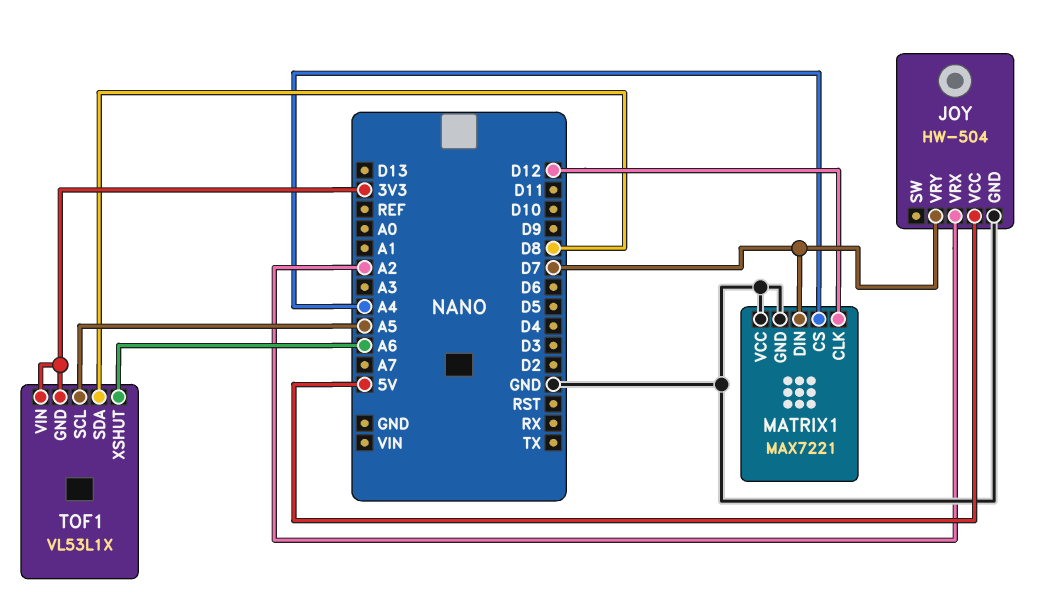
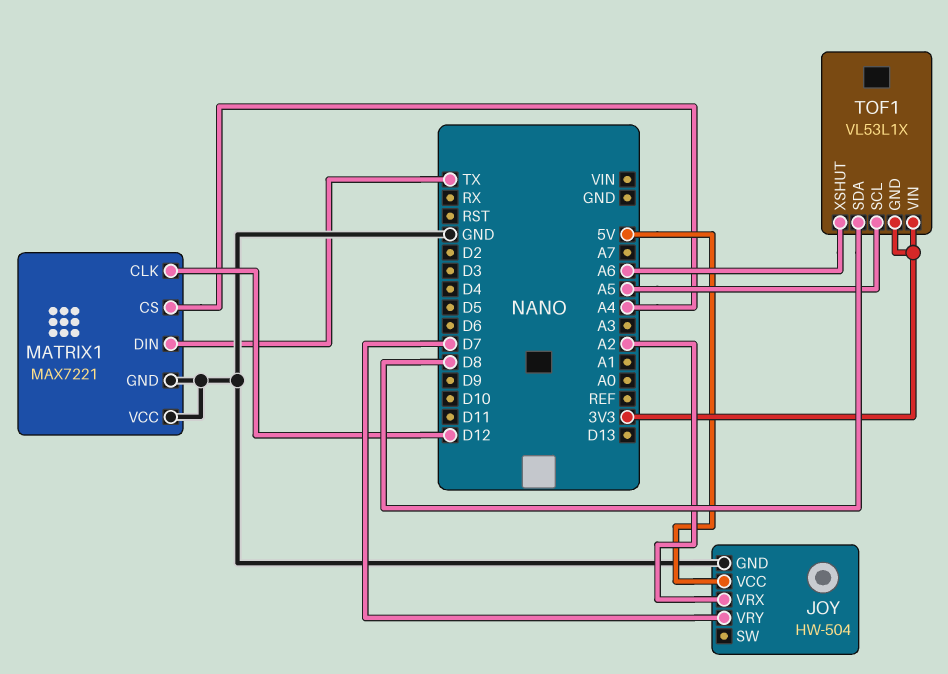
MATRIX1 pin DIN: D7 -> TX

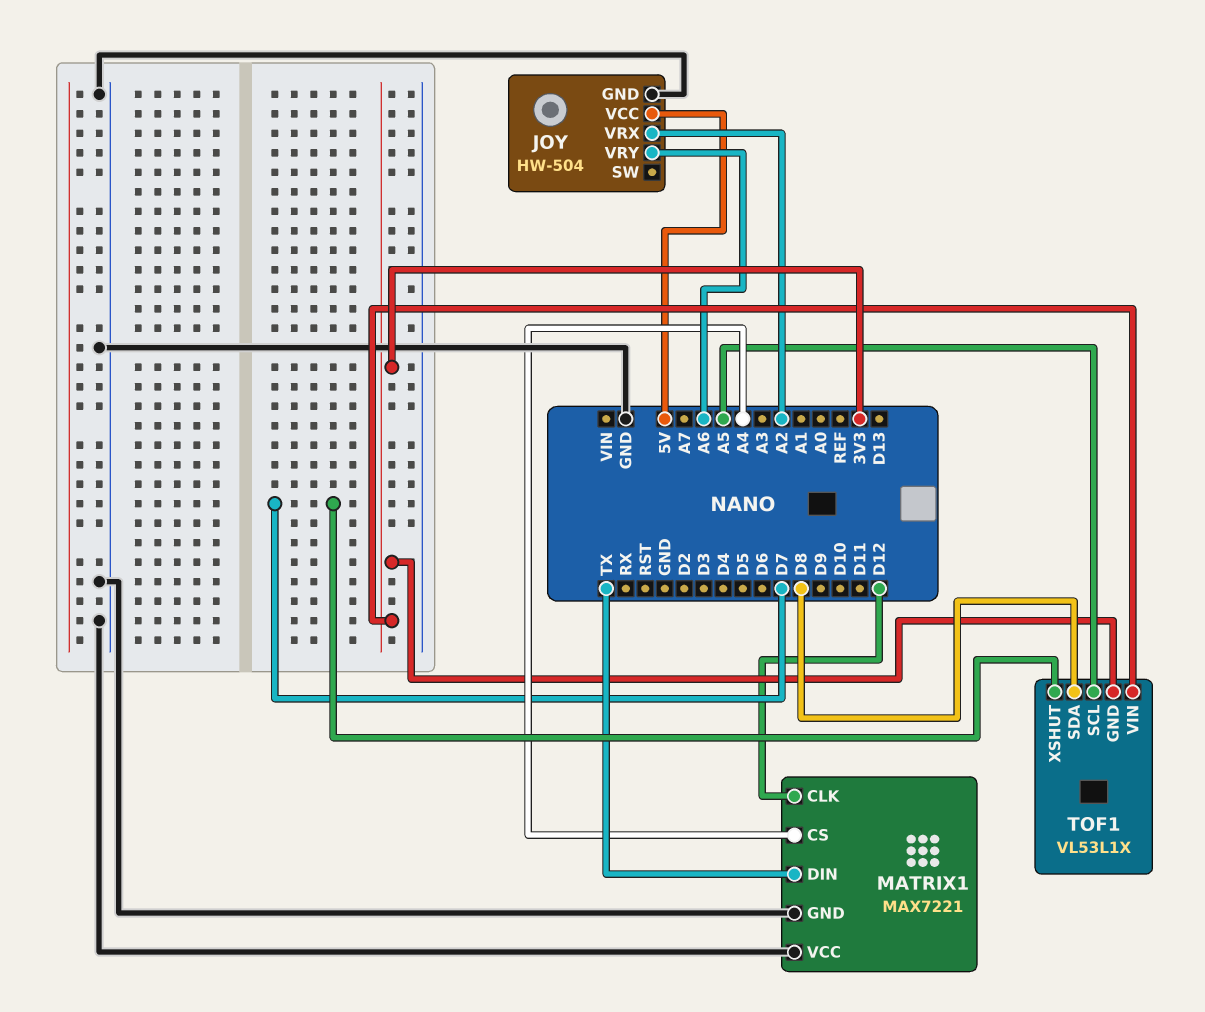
JOY pin VRY: D7 -> A6
TOF1 pin XSHUT: A6 -> D7

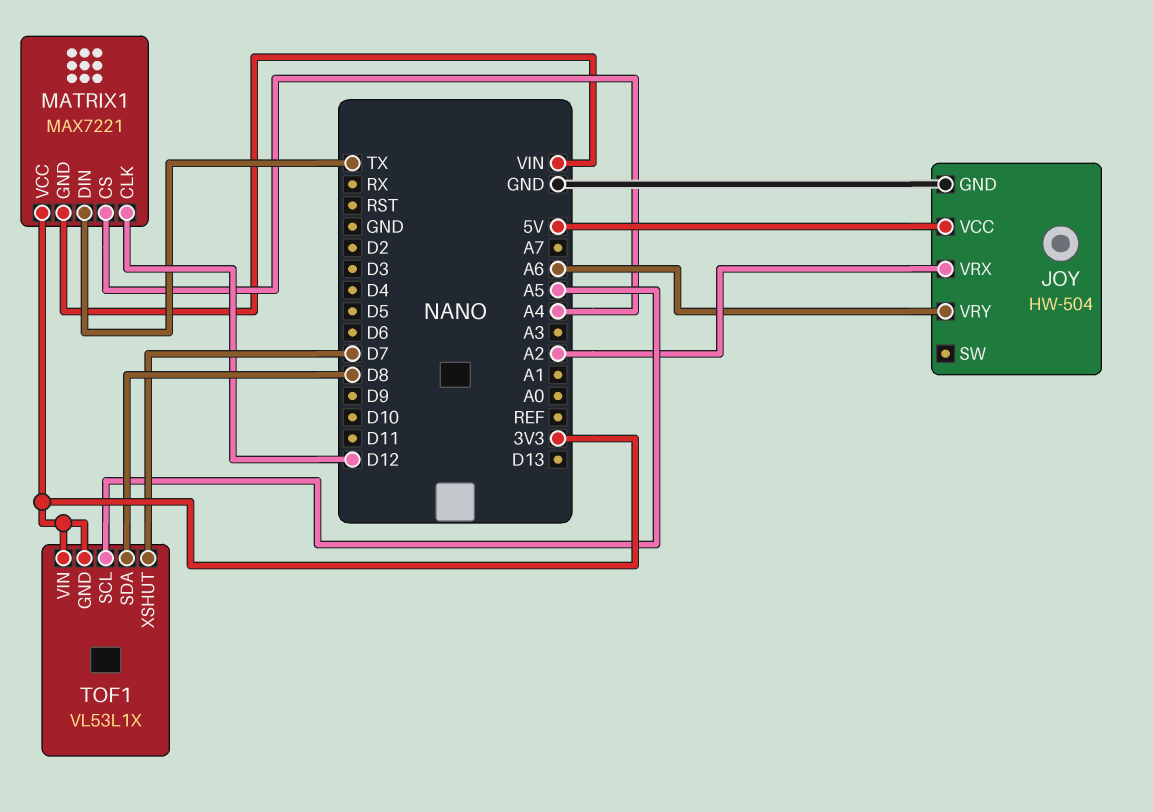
MATRIX1 pin GND: GND -> VIN
MATRIX1 pin VCC: GND -> 3V3

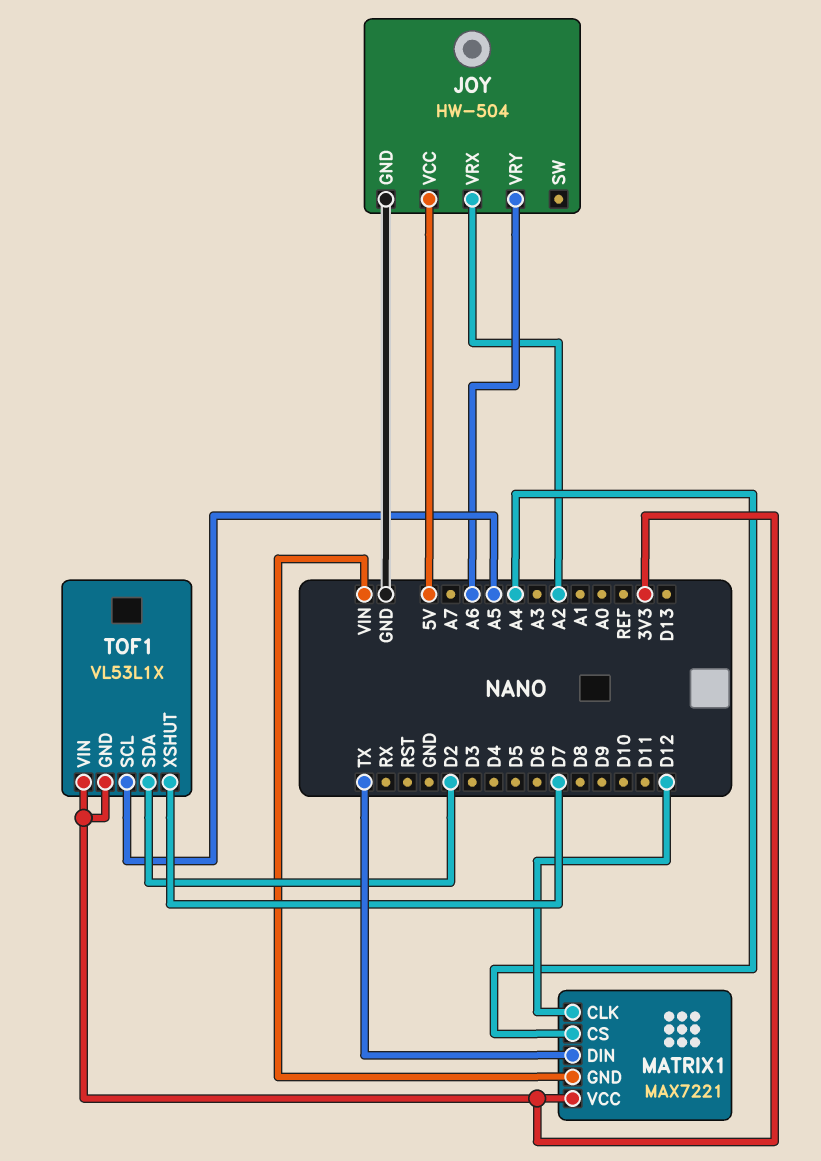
TOF1 pin SDA: D8 -> D2

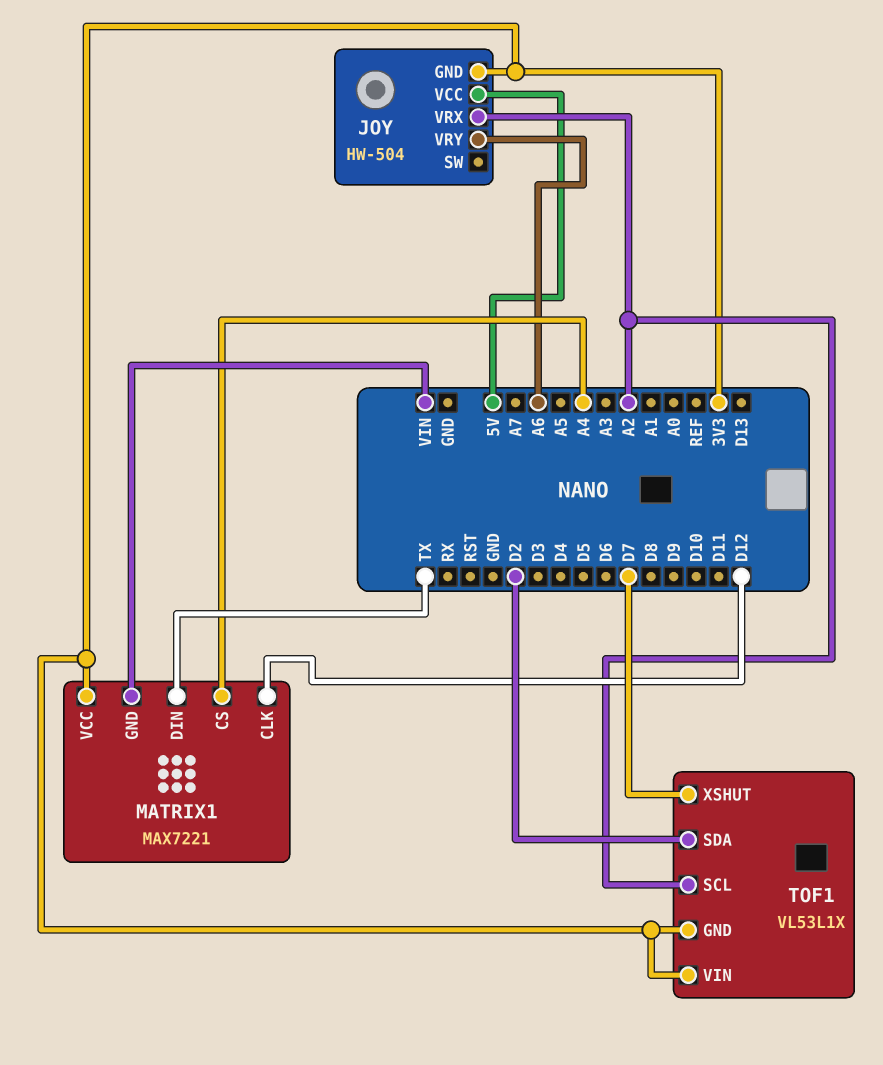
JOY pin GND: GND -> 3V3
TOF1 pin SCL: A5 -> A2

